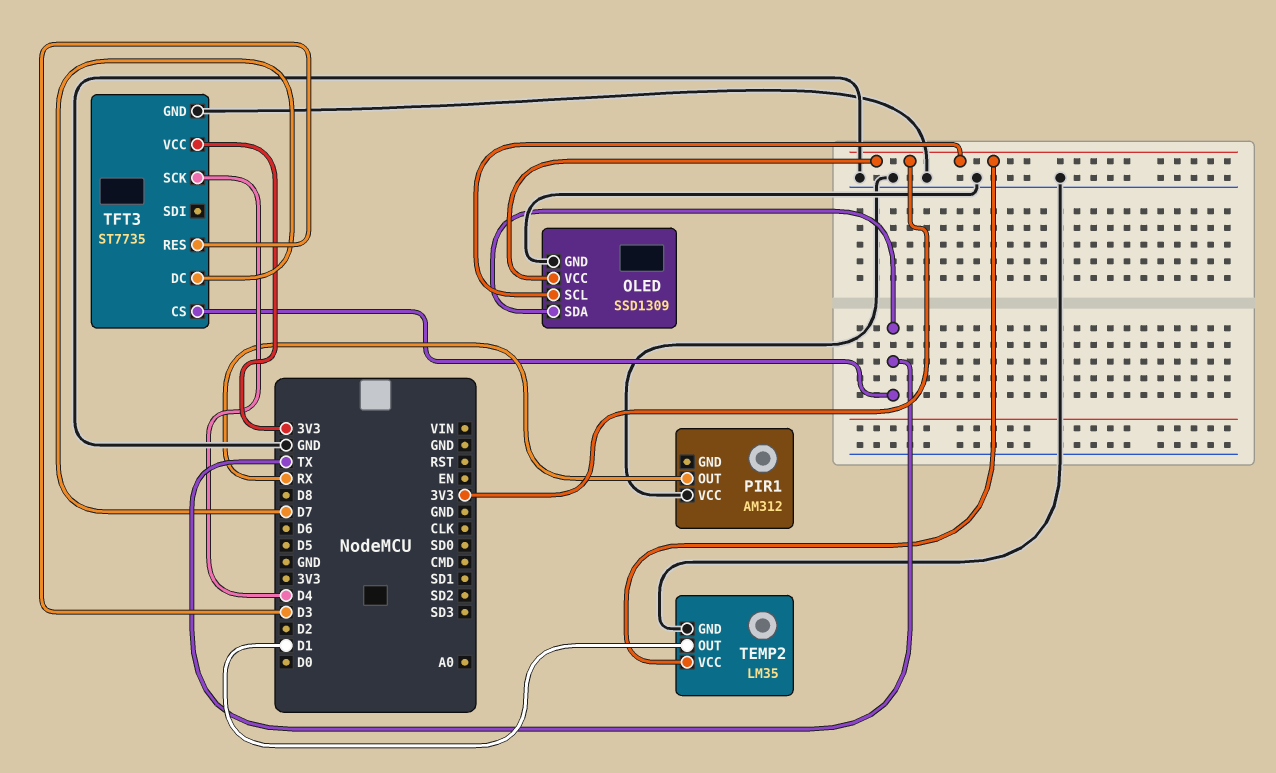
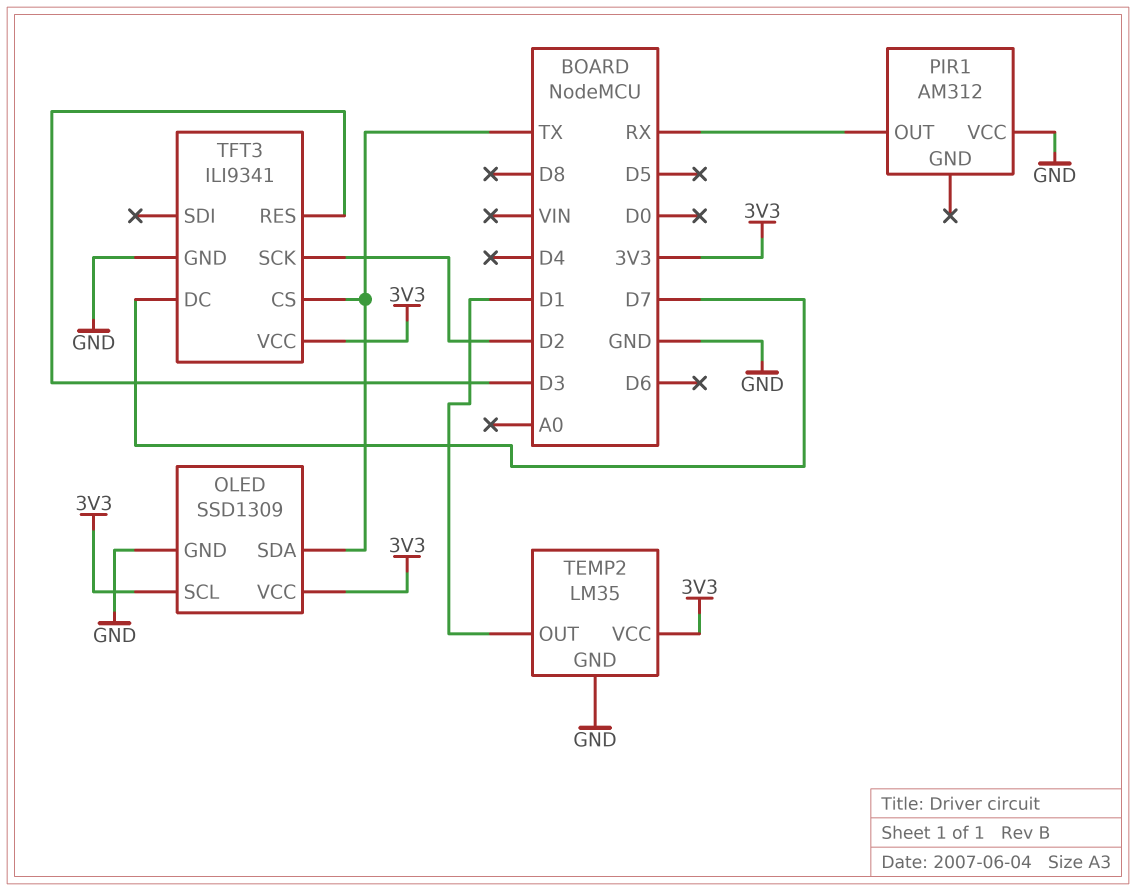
TFT3: ST7735 -> ILI9341
TFT3 pin SCK: D4 -> D2

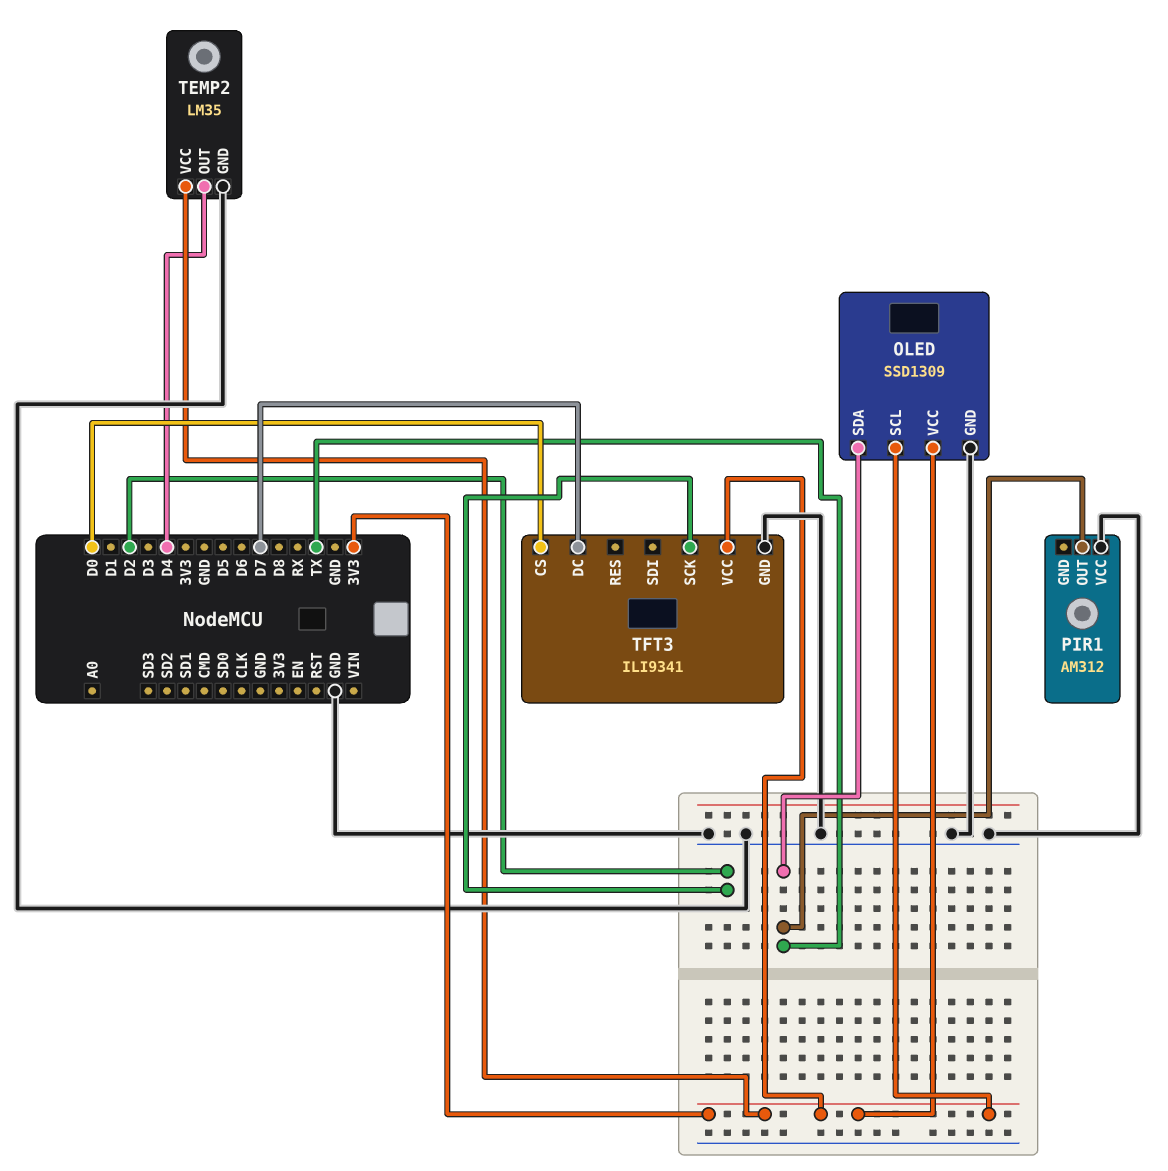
PIR1 pin OUT: RX -> TX
TEMP2 pin OUT: D1 -> D4
TFT3 pin CS: TX -> D0
TFT3 pin RES: D3 -> none

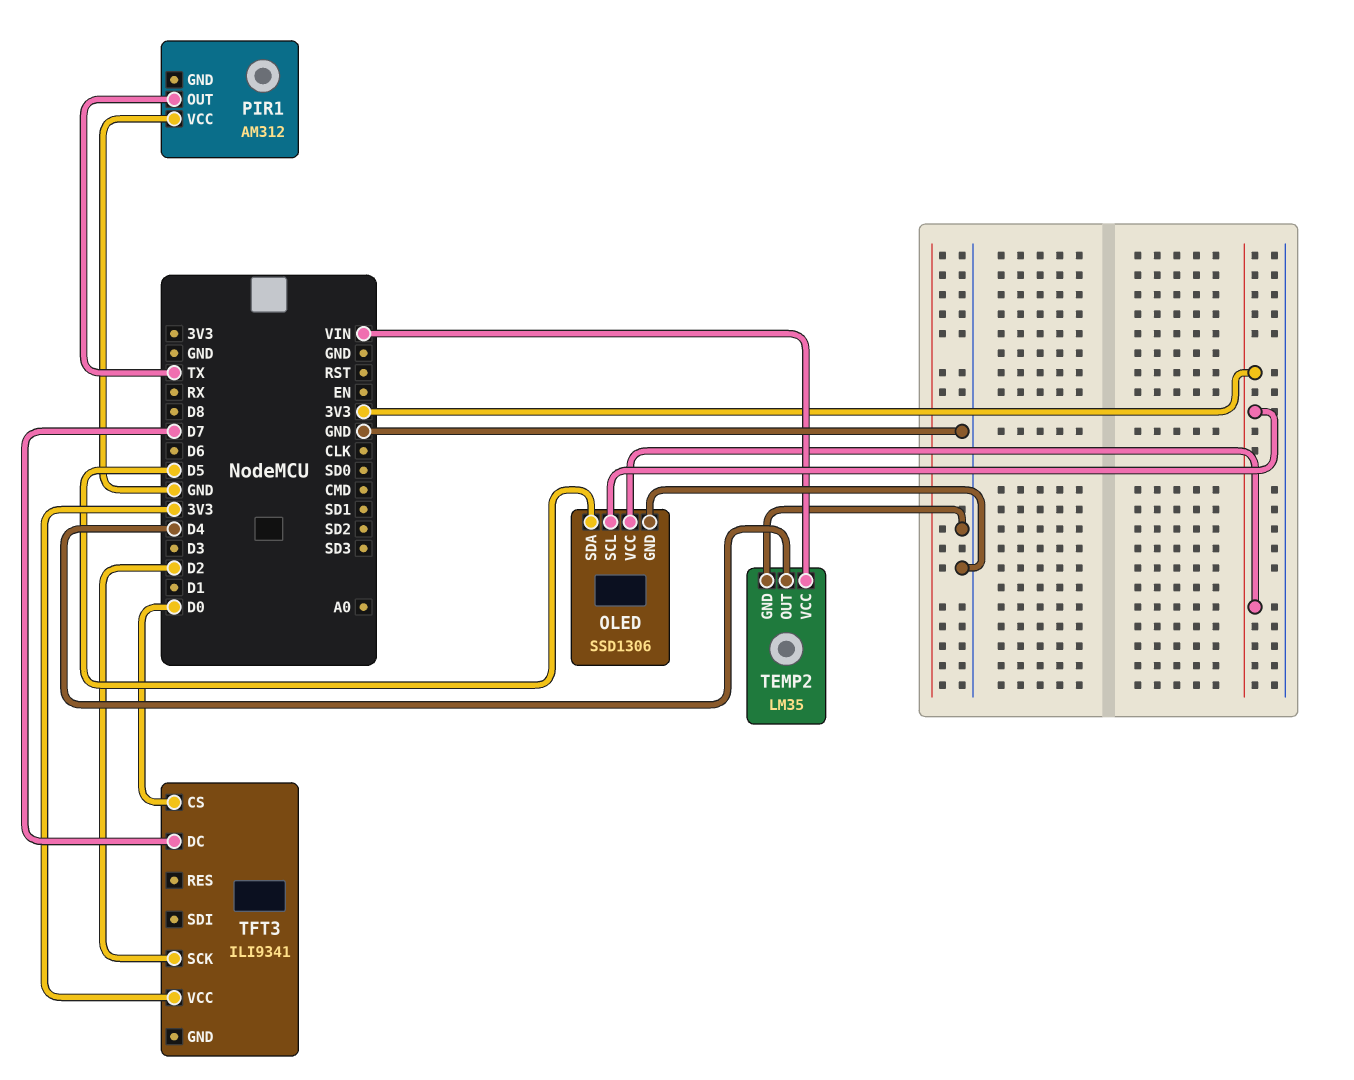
OLED: SSD1309 -> SSD1306
OLED pin SDA: TX -> D5
TEMP2 pin VCC: 3V3 -> VIN
TFT3 pin GND: GND -> none

